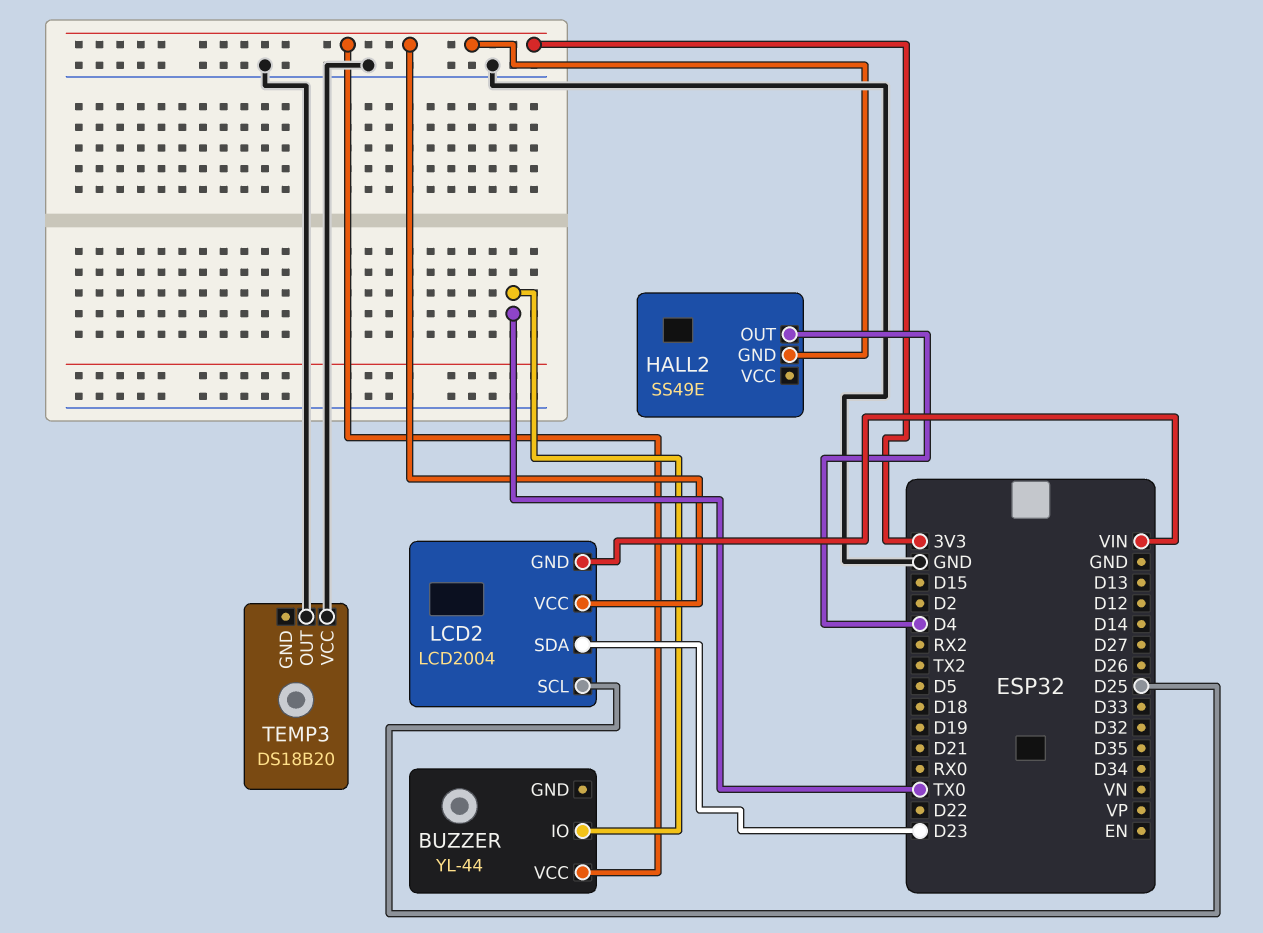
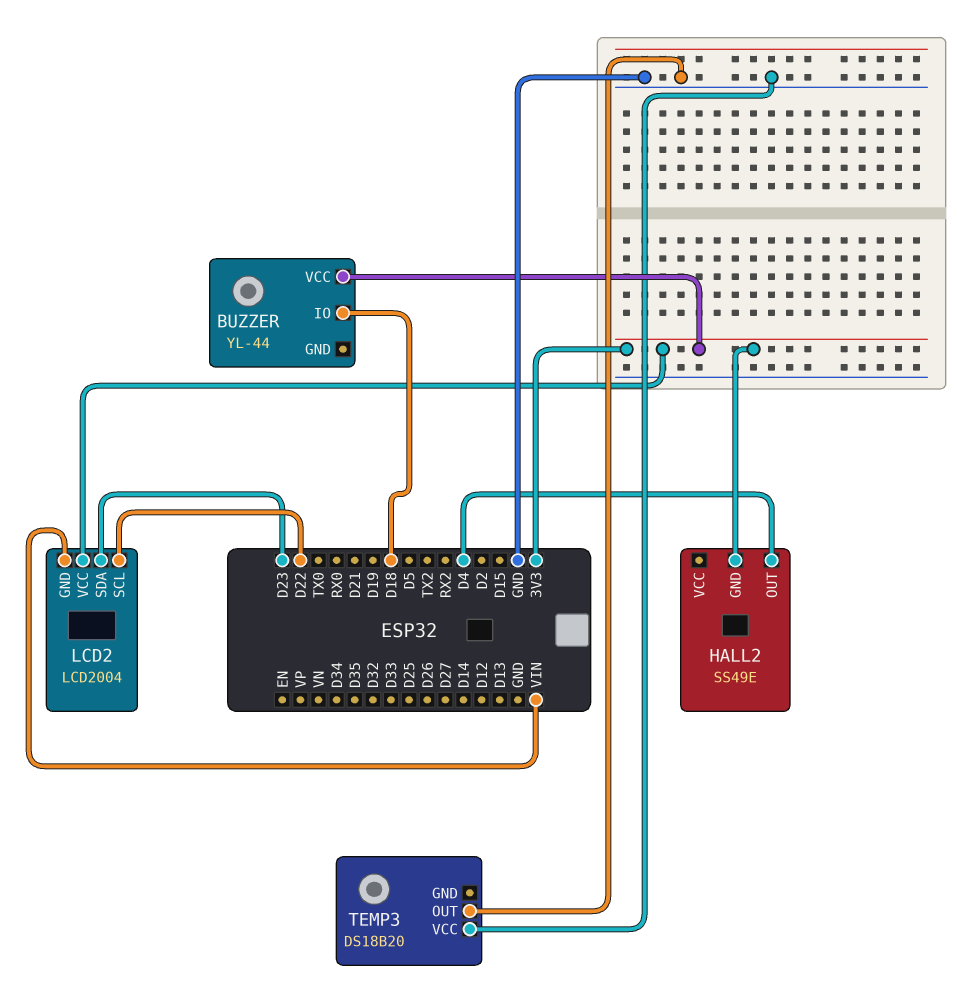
BUZZER pin IO: TX0 -> D18
LCD2 pin SCL: D25 -> D22

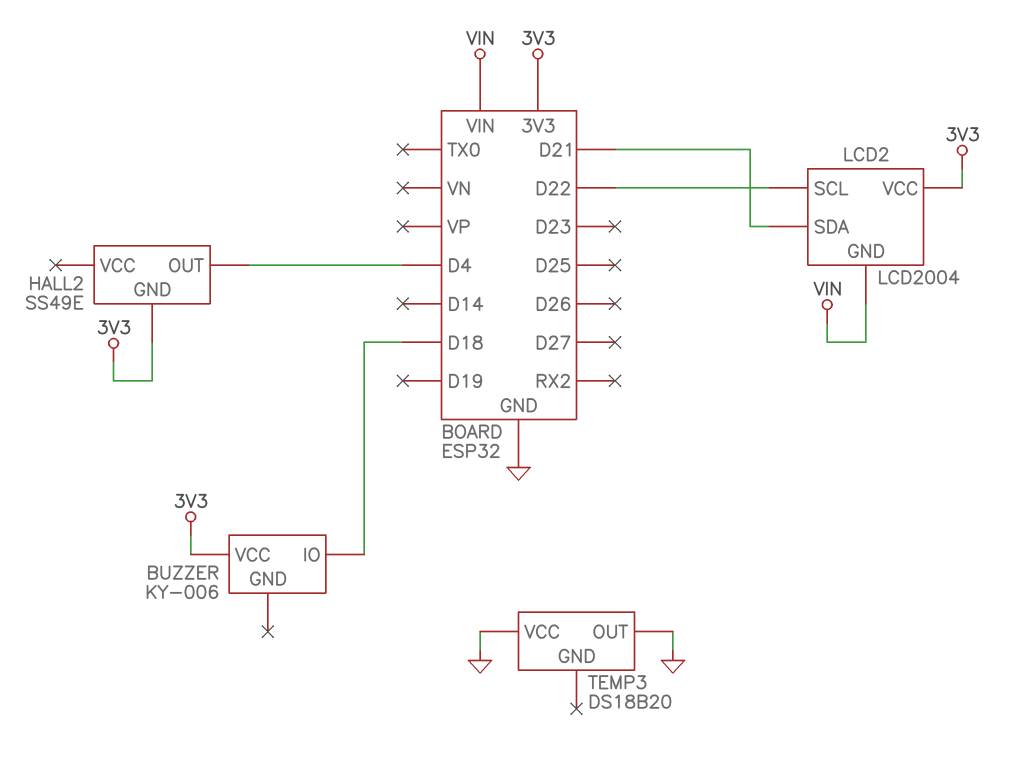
BUZZER: YL-44 -> KY-006
LCD2 pin SDA: D23 -> D21

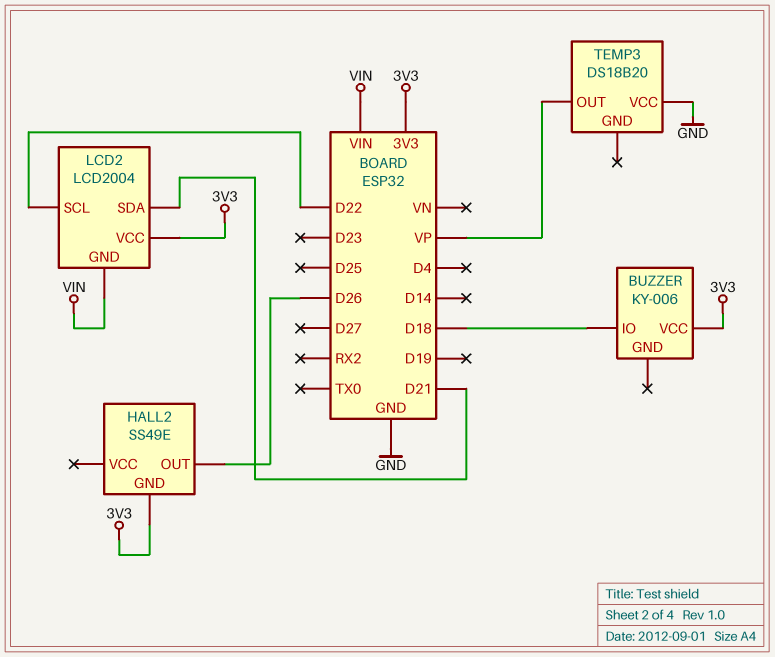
HALL2 pin OUT: D4 -> D26
TEMP3 pin OUT: GND -> VP

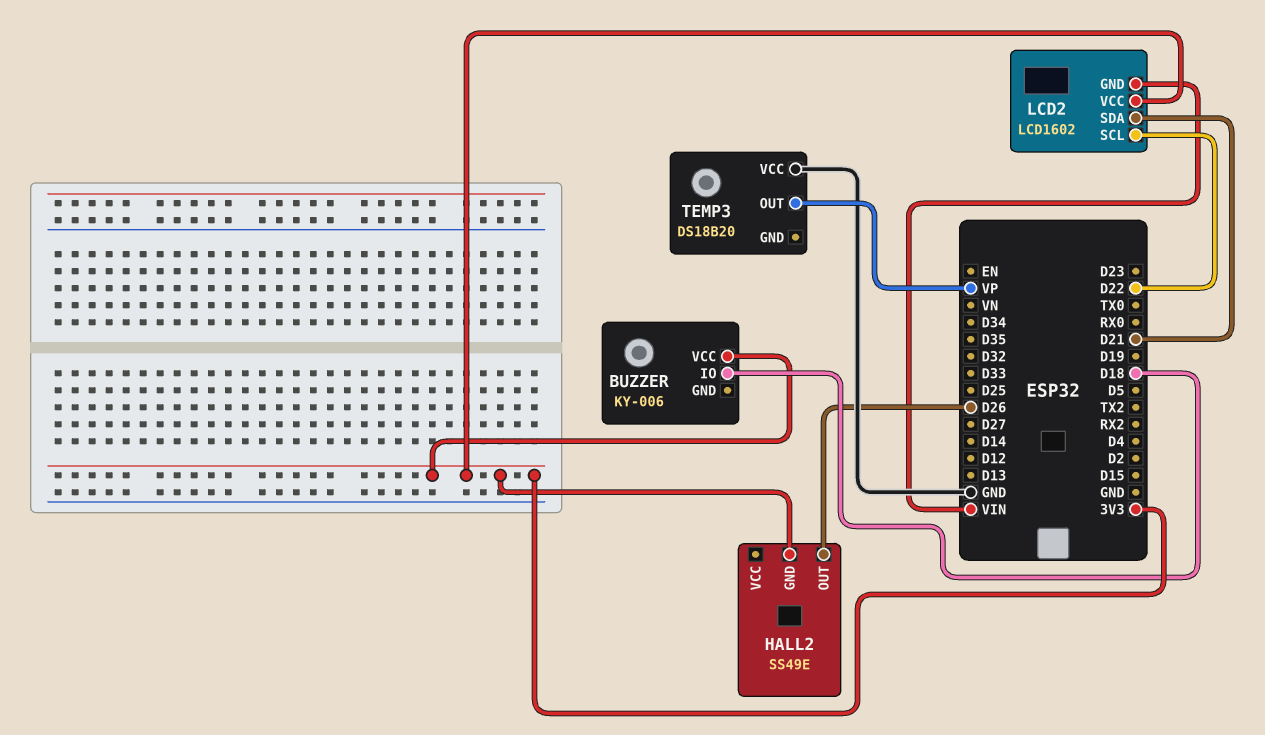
LCD2: LCD2004 -> LCD1602

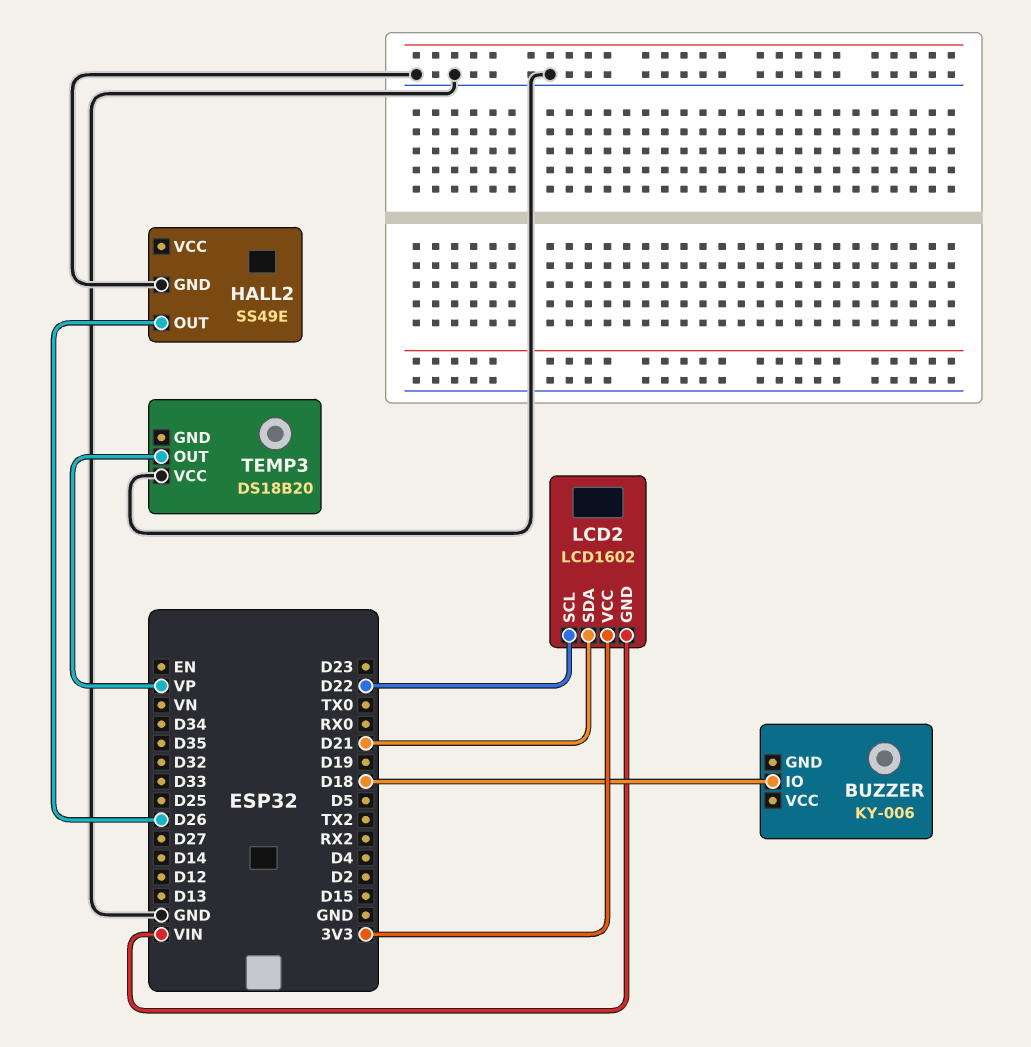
BUZZER pin VCC: 3V3 -> none
HALL2 pin GND: 3V3 -> GND

